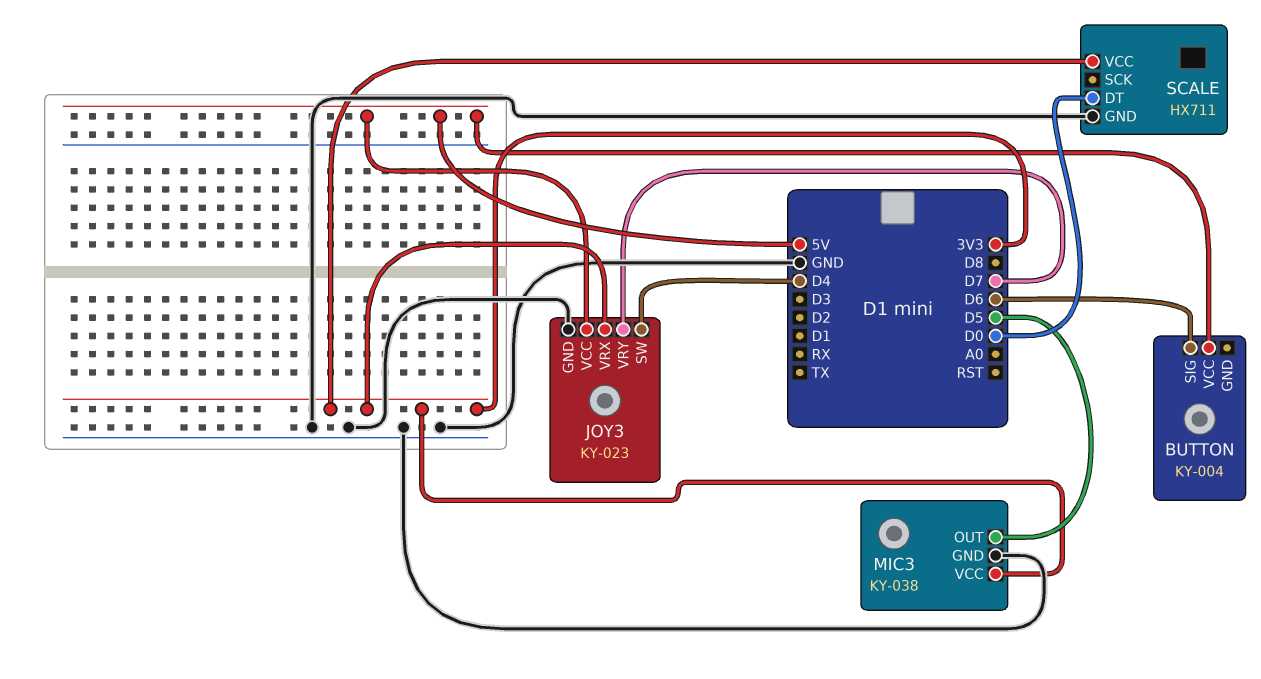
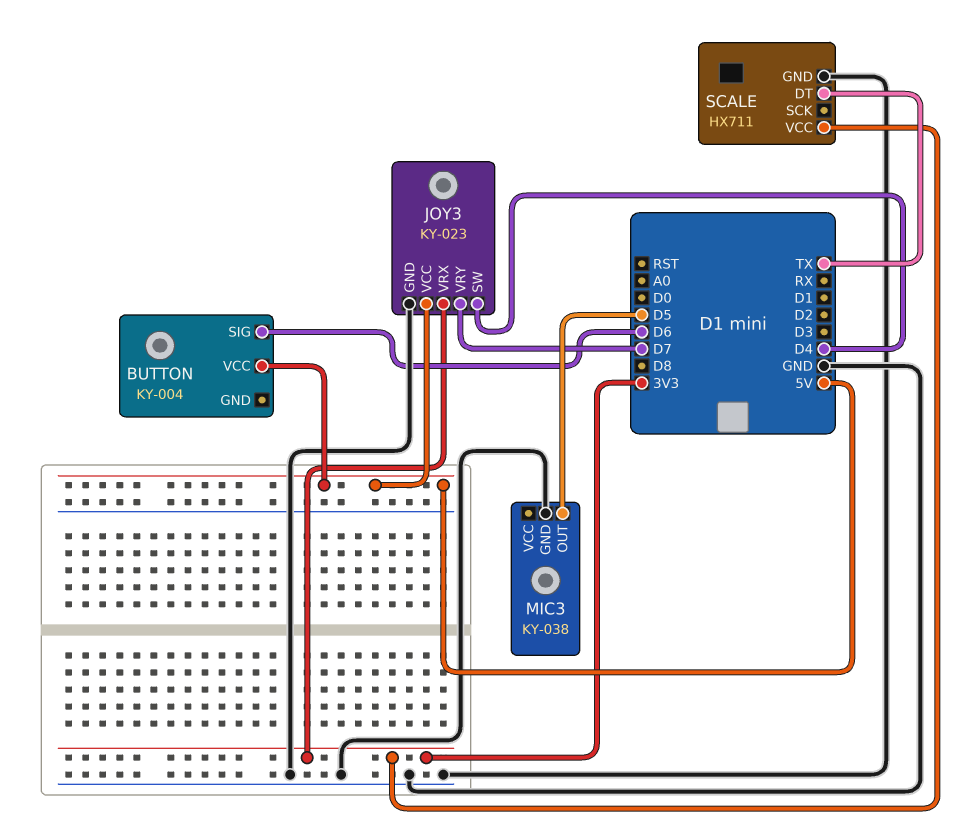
MIC3 pin VCC: 3V3 -> none
SCALE pin DT: D0 -> TX

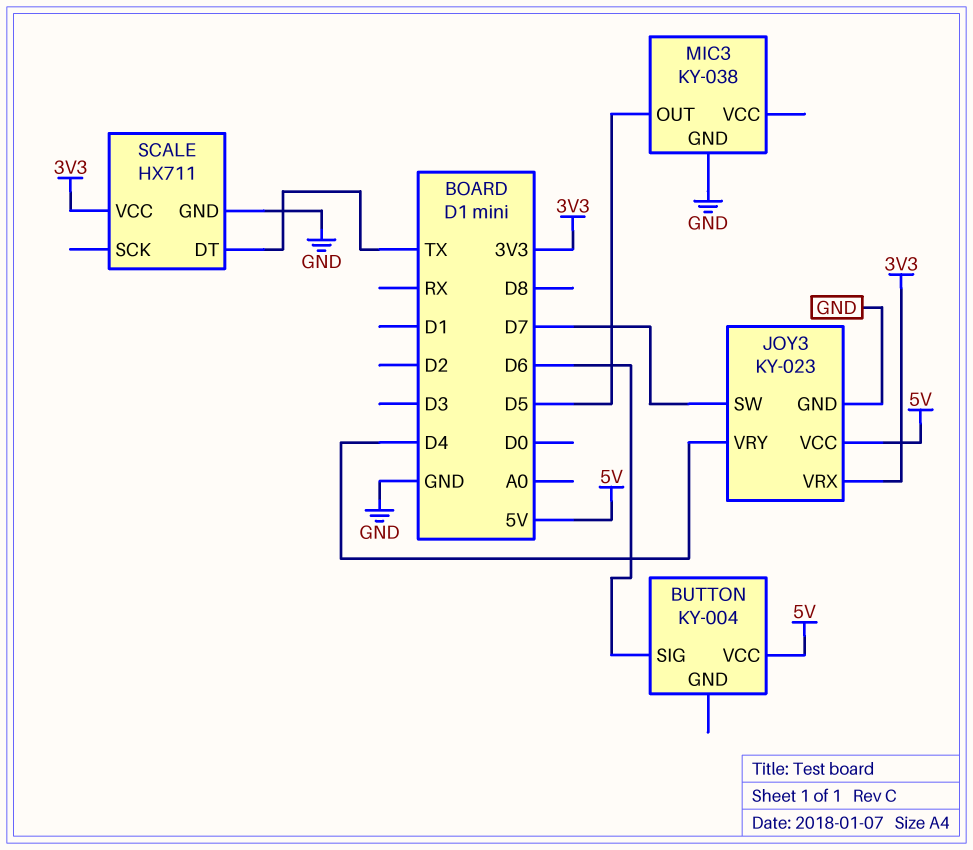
JOY3 pin SW: D4 -> D7
JOY3 pin VRY: D7 -> D4

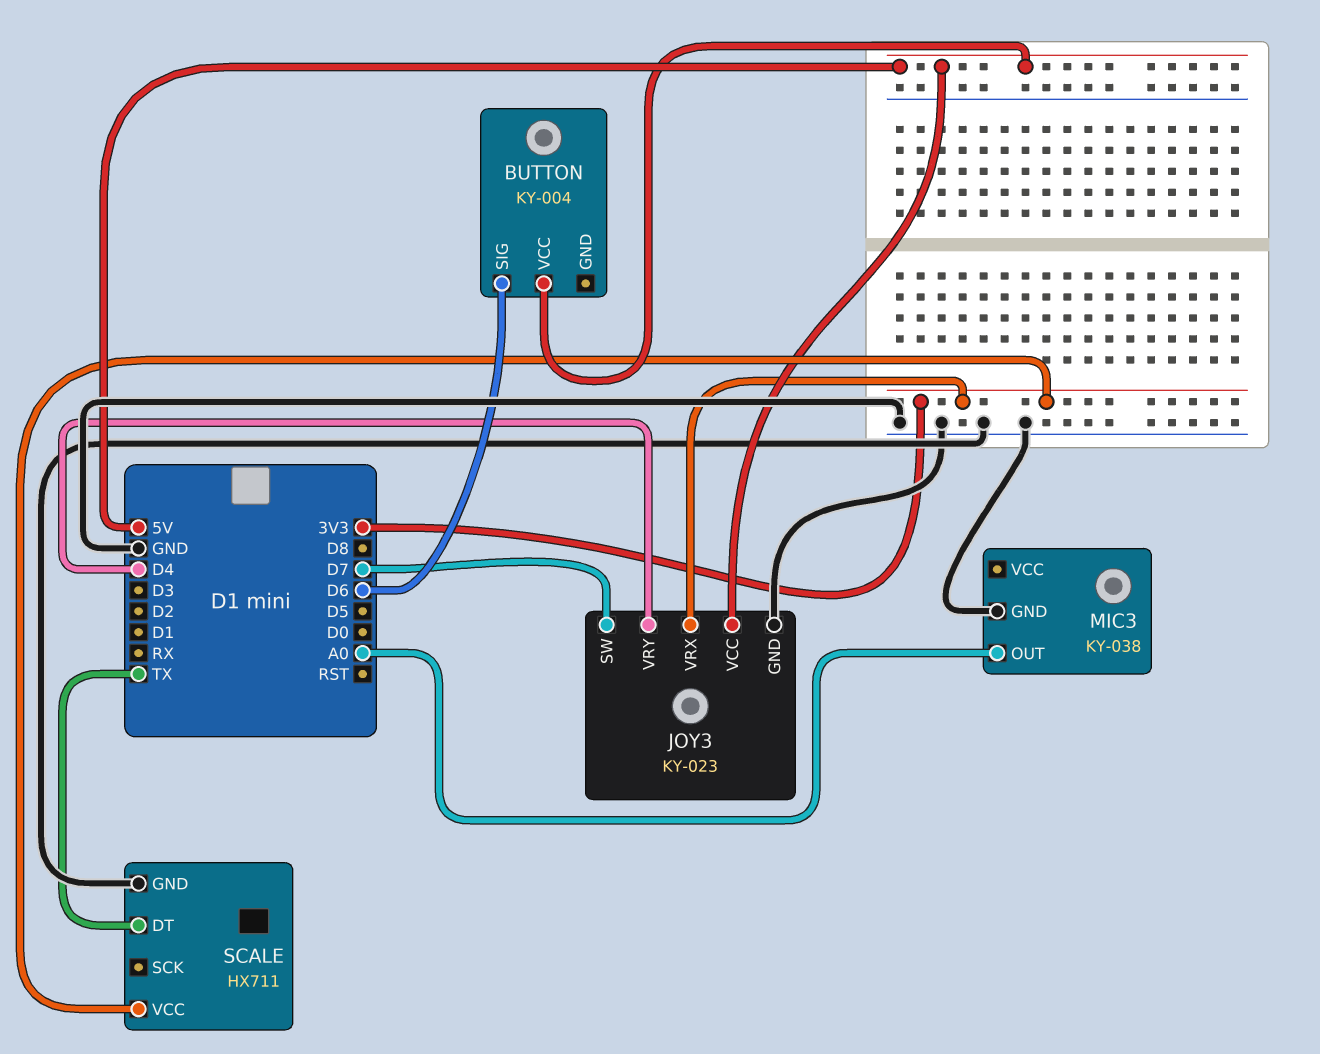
MIC3 pin OUT: D5 -> A0

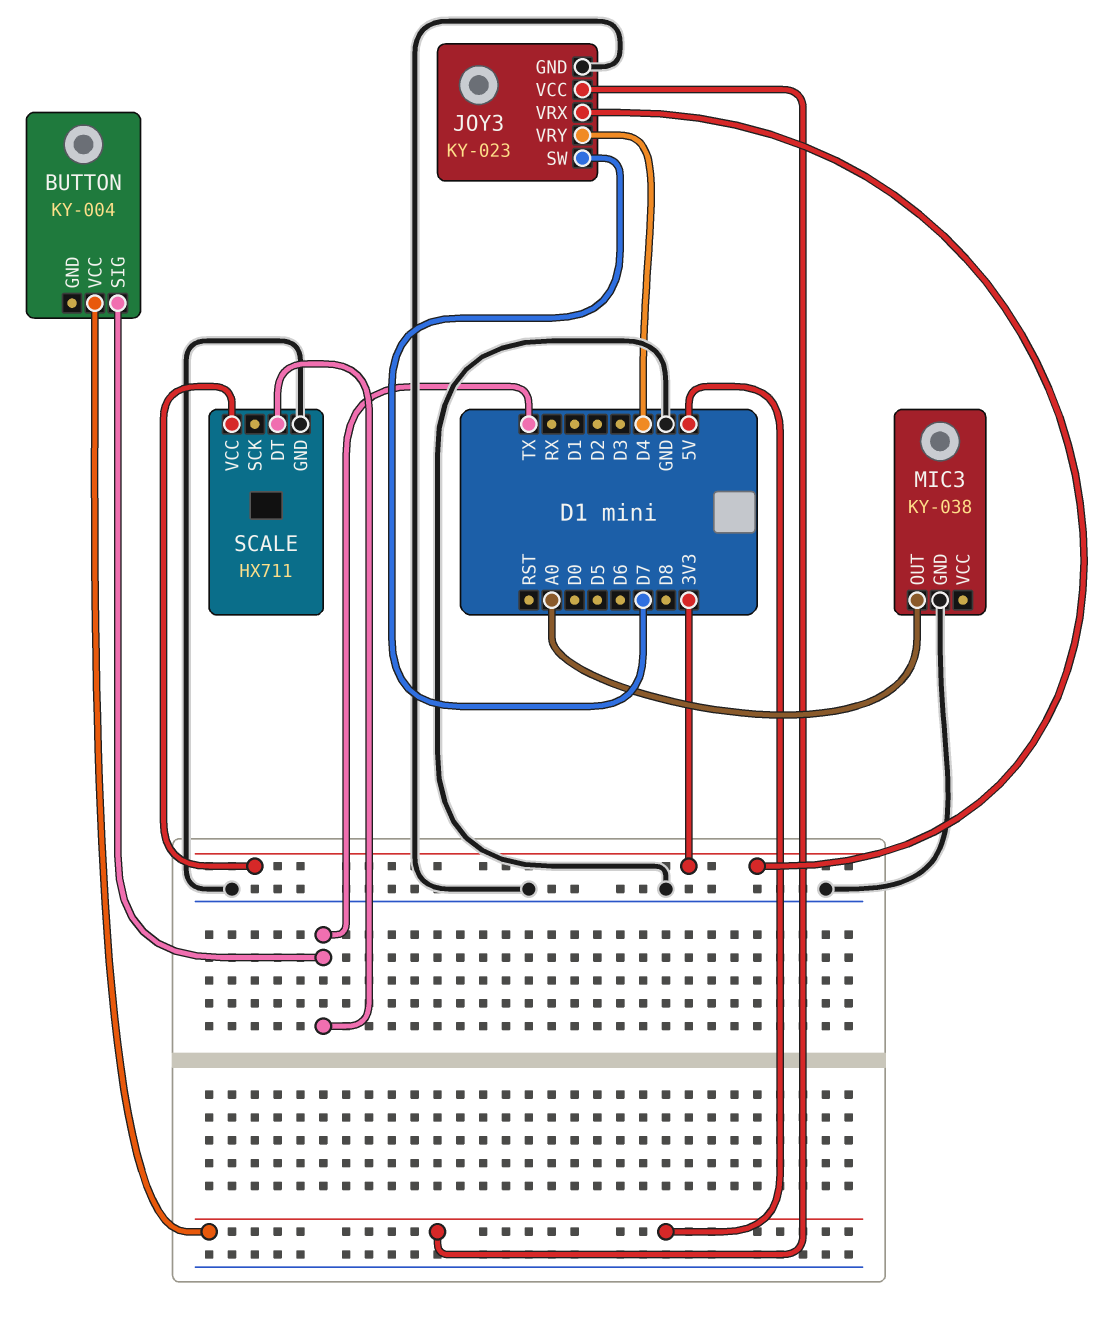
BUTTON pin SIG: D6 -> TX

